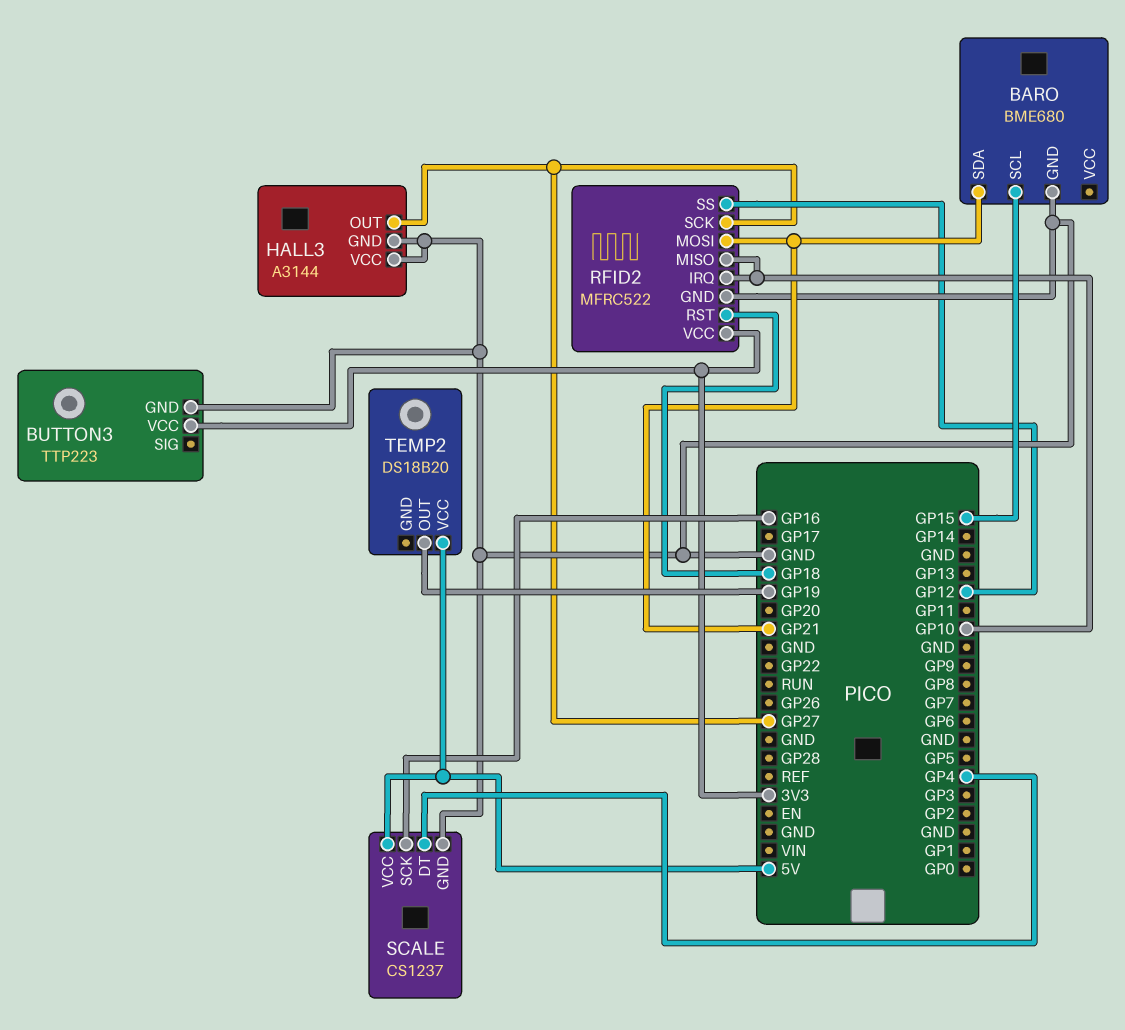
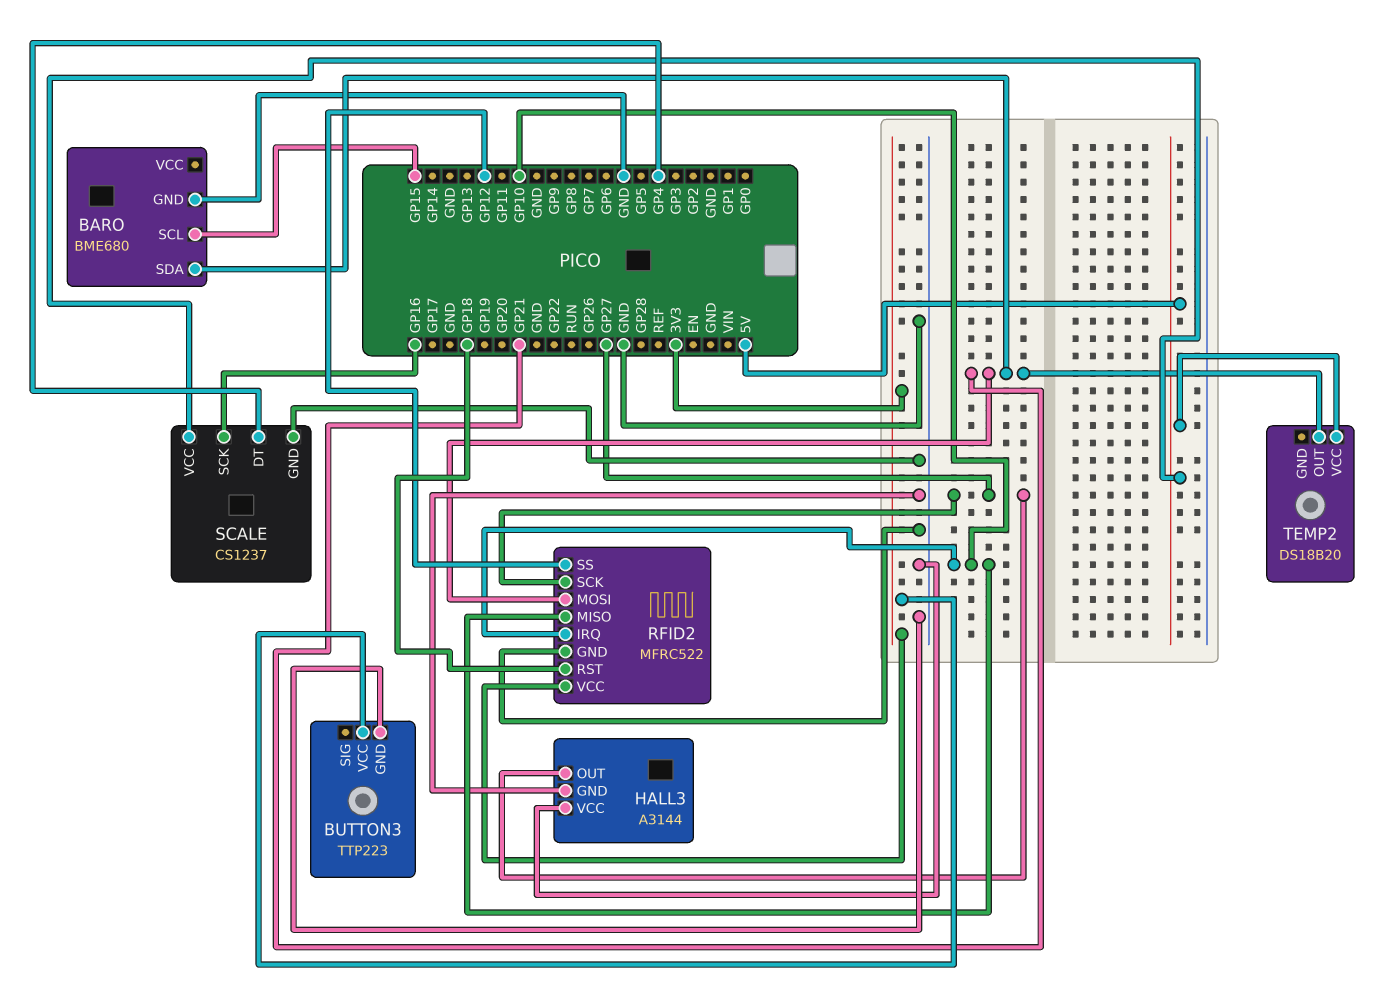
TEMP2 pin OUT: GP19 -> GP21

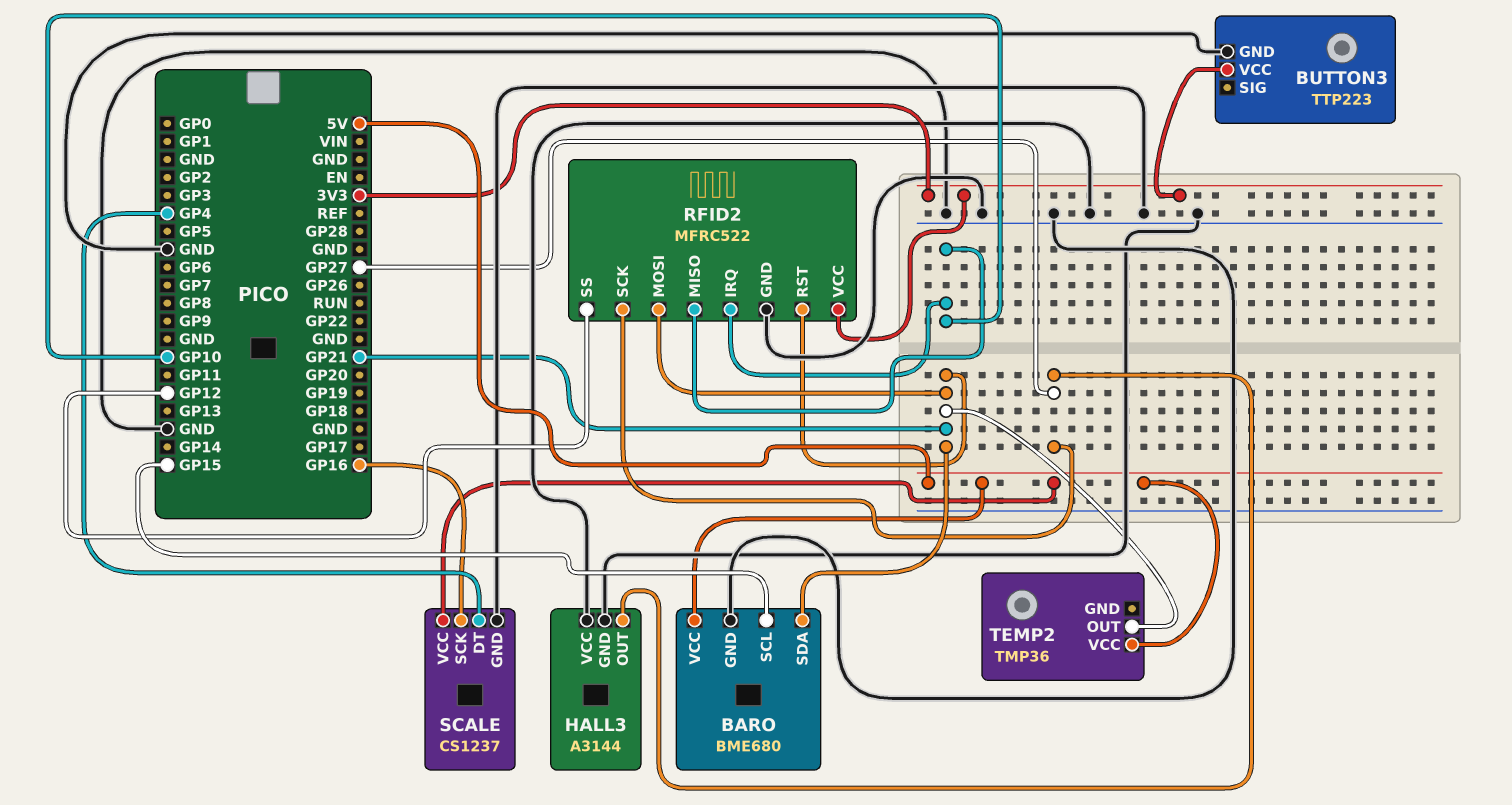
BARO pin VCC: none -> 5V
RFID2 pin RST: GP18 -> GP21
TEMP2: DS18B20 -> TMP36

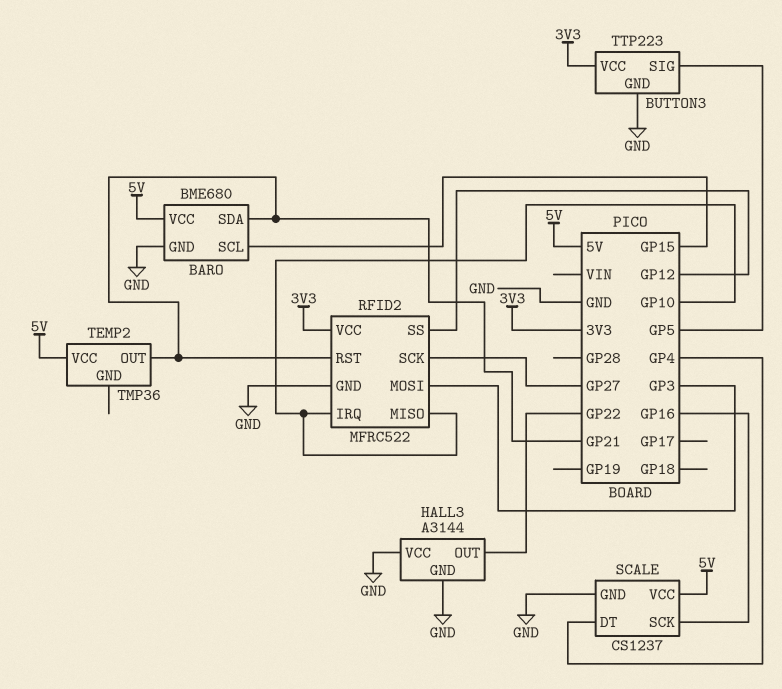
BUTTON3 pin SIG: none -> GP5
HALL3 pin OUT: GP27 -> GP22
RFID2 pin MOSI: GP21 -> GP3

